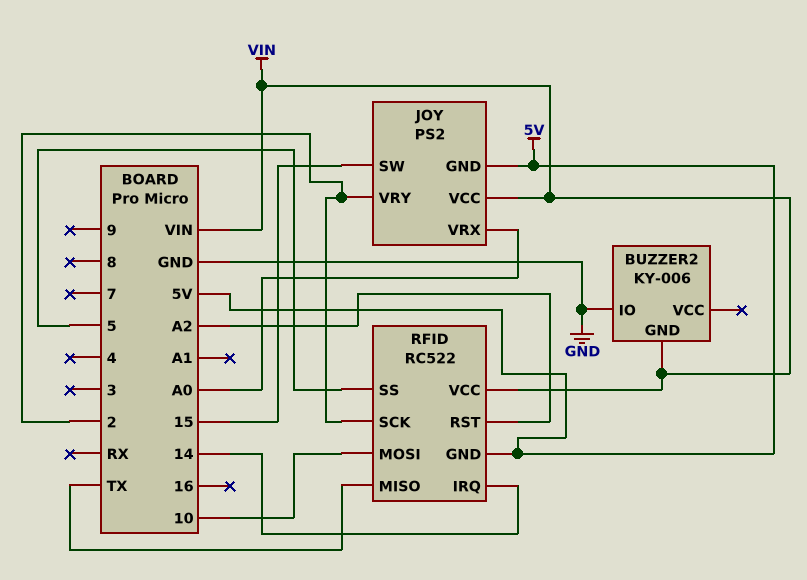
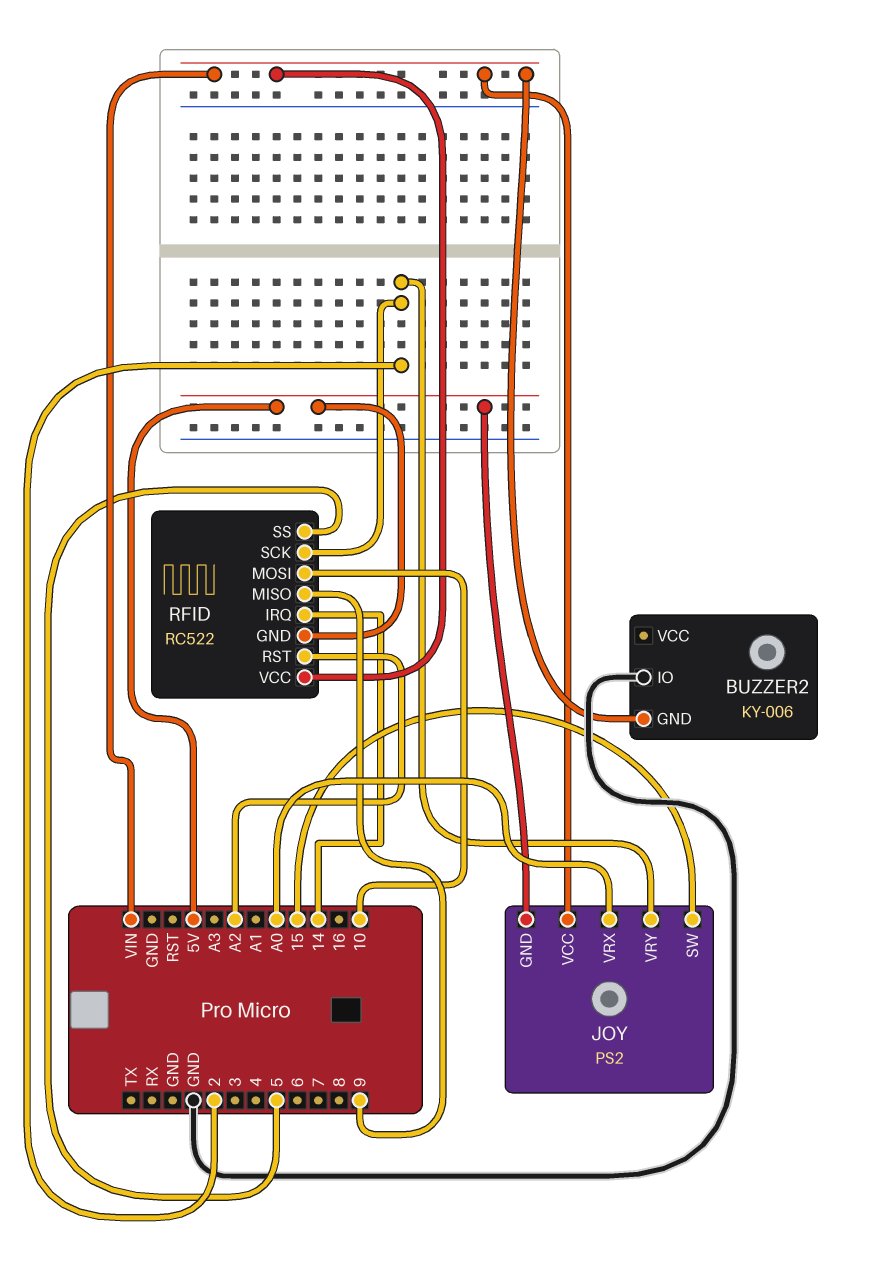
RFID pin MISO: TX -> 9

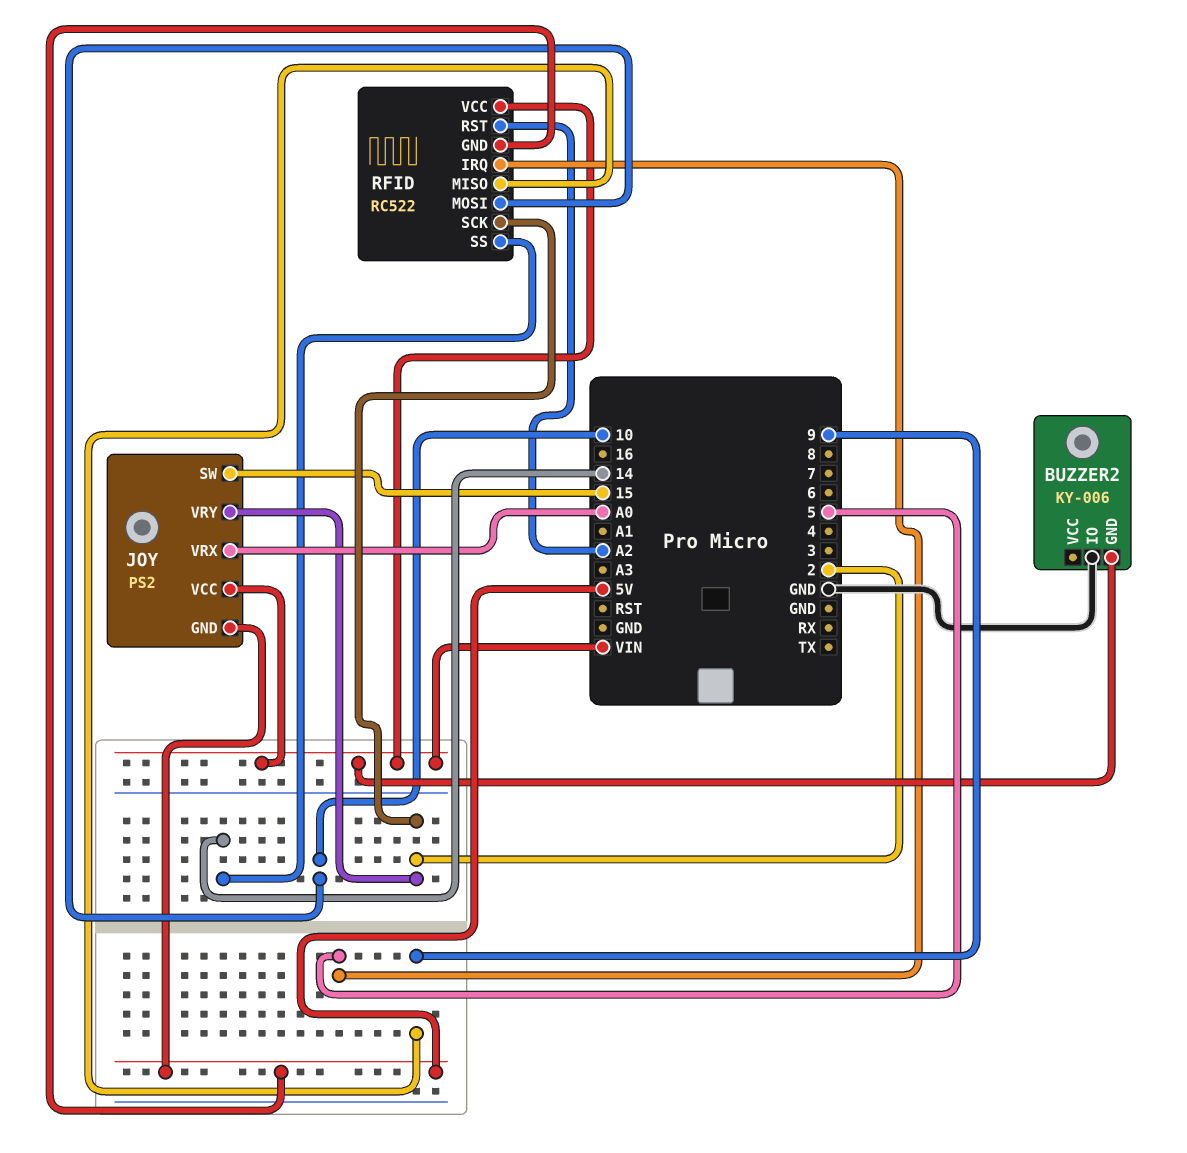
RFID pin IRQ: 14 -> 5
RFID pin SS: 5 -> 14

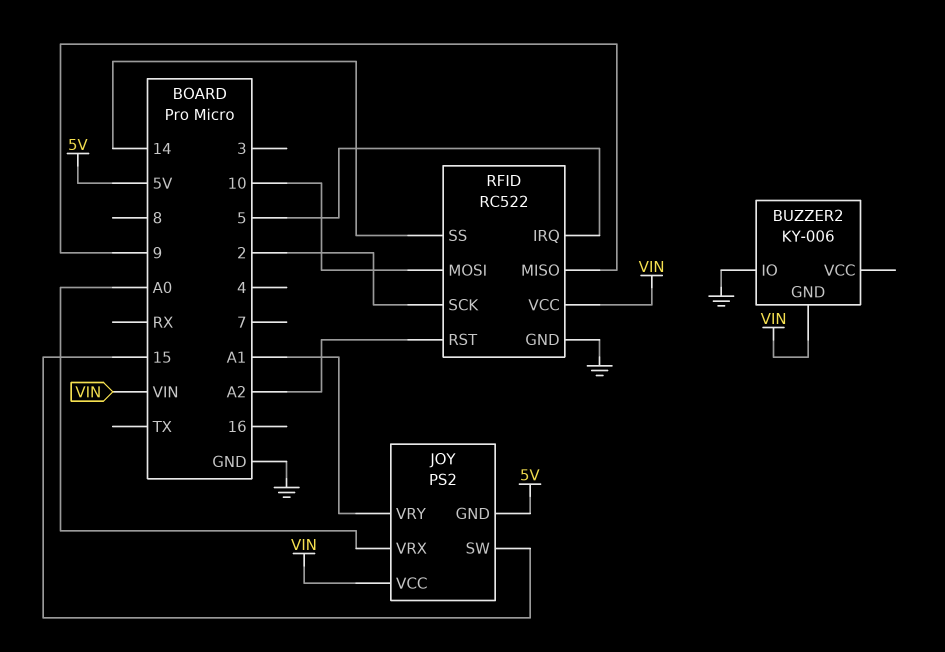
JOY pin VRY: 2 -> A1
RFID pin GND: 5V -> GND

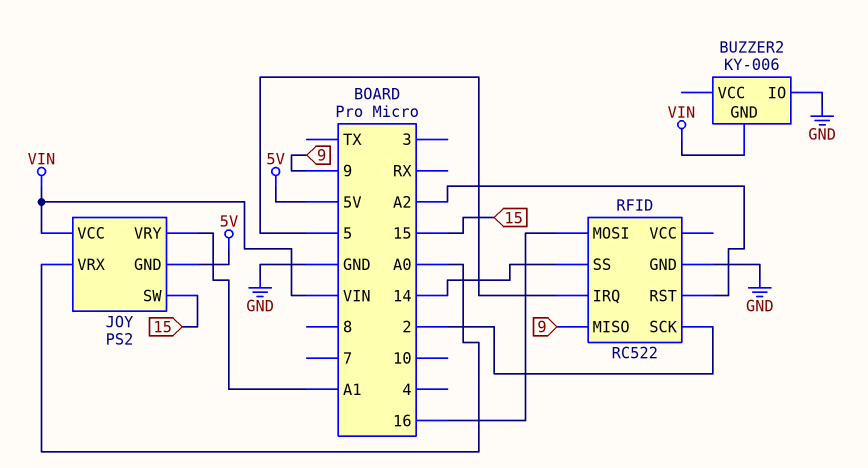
RFID pin MOSI: 10 -> 16
RFID pin VCC: VIN -> none

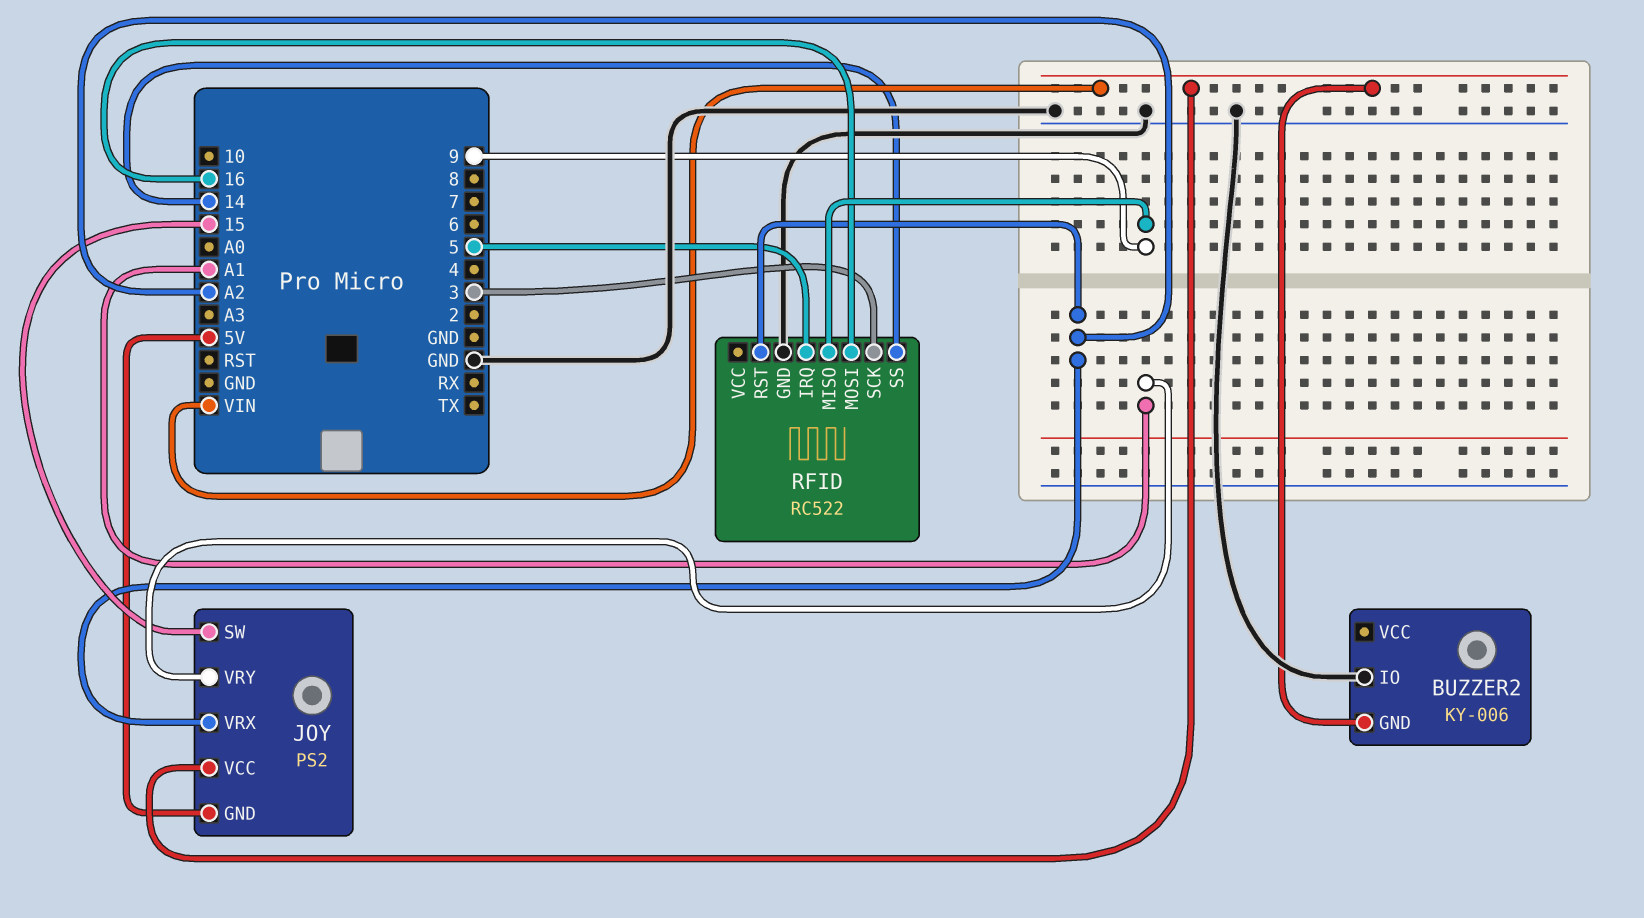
JOY pin VRX: A0 -> A2
RFID pin SCK: 2 -> 3

